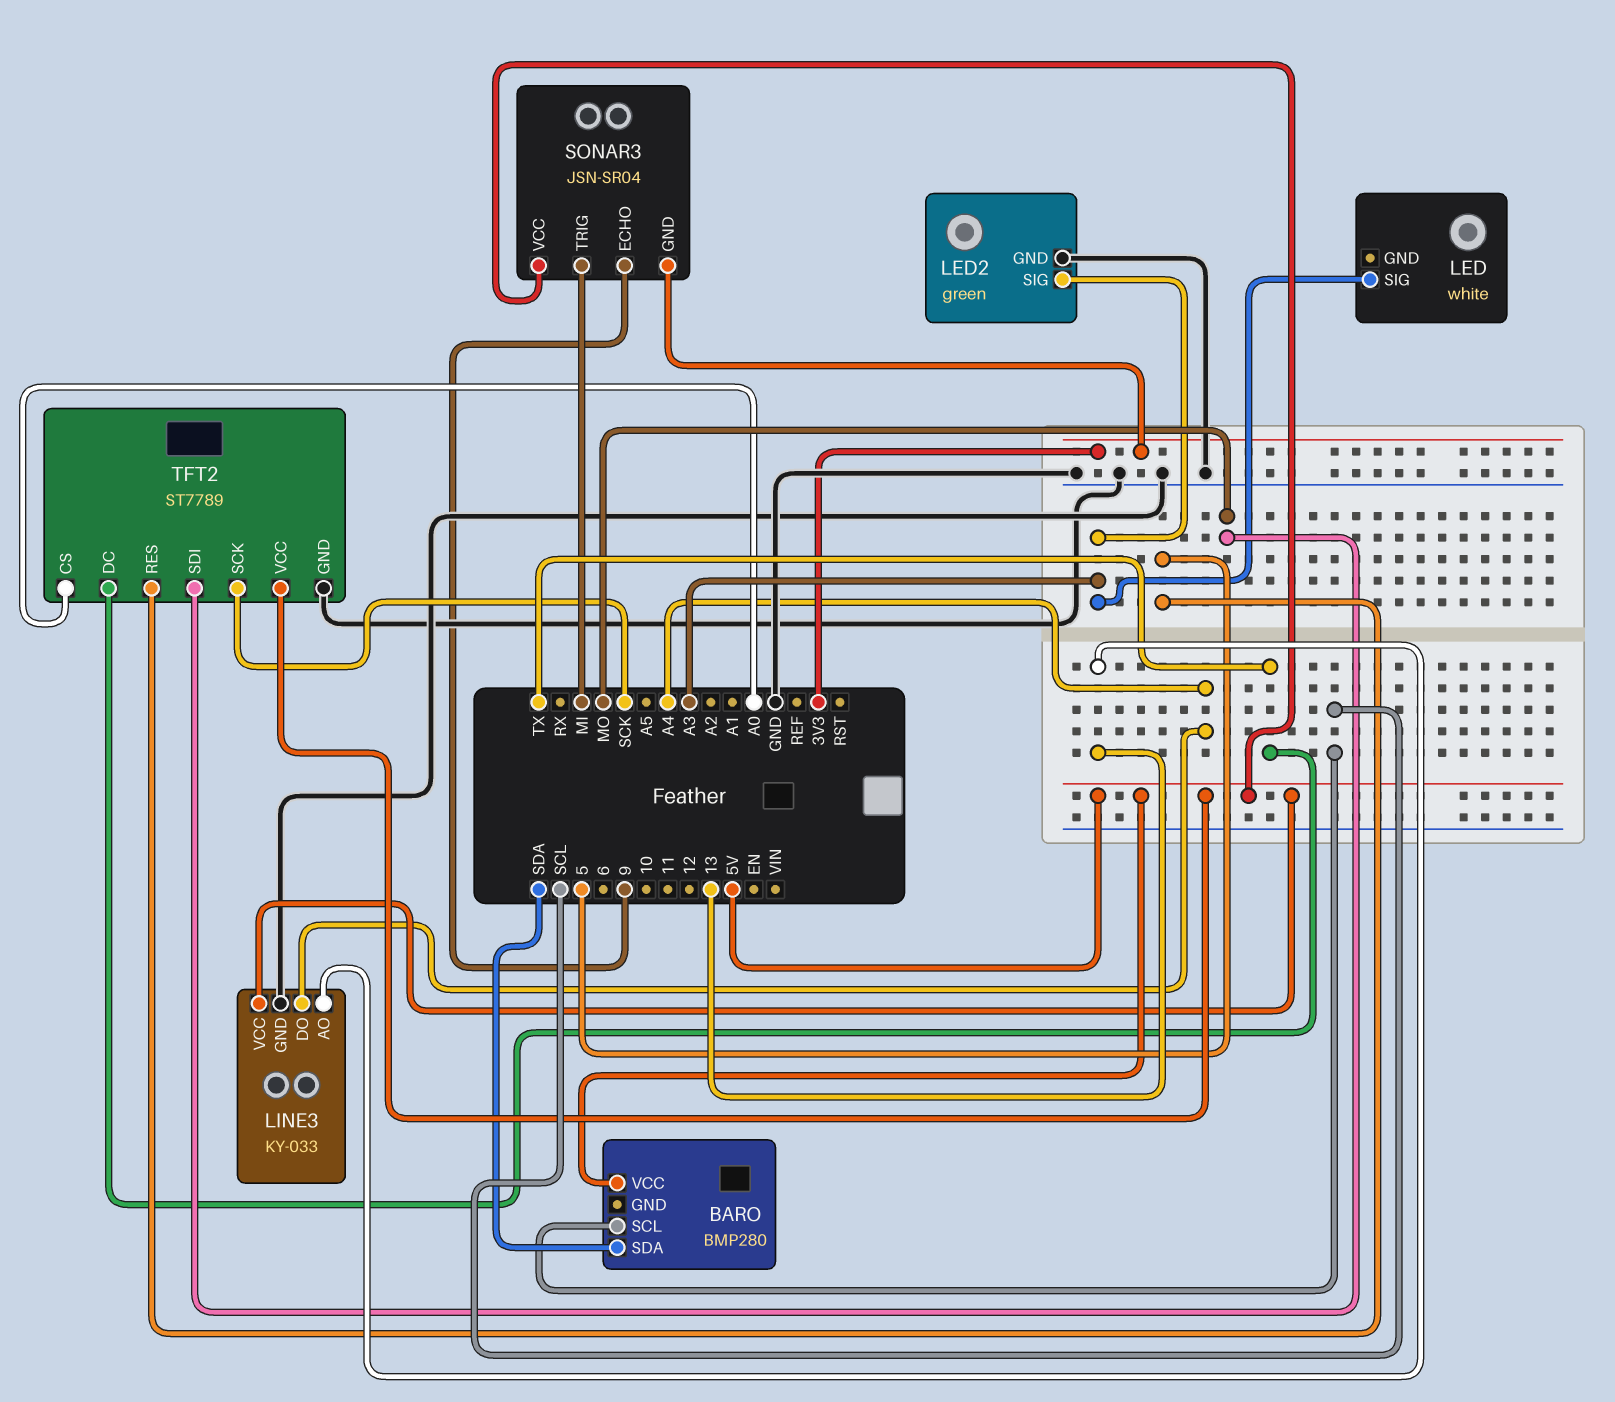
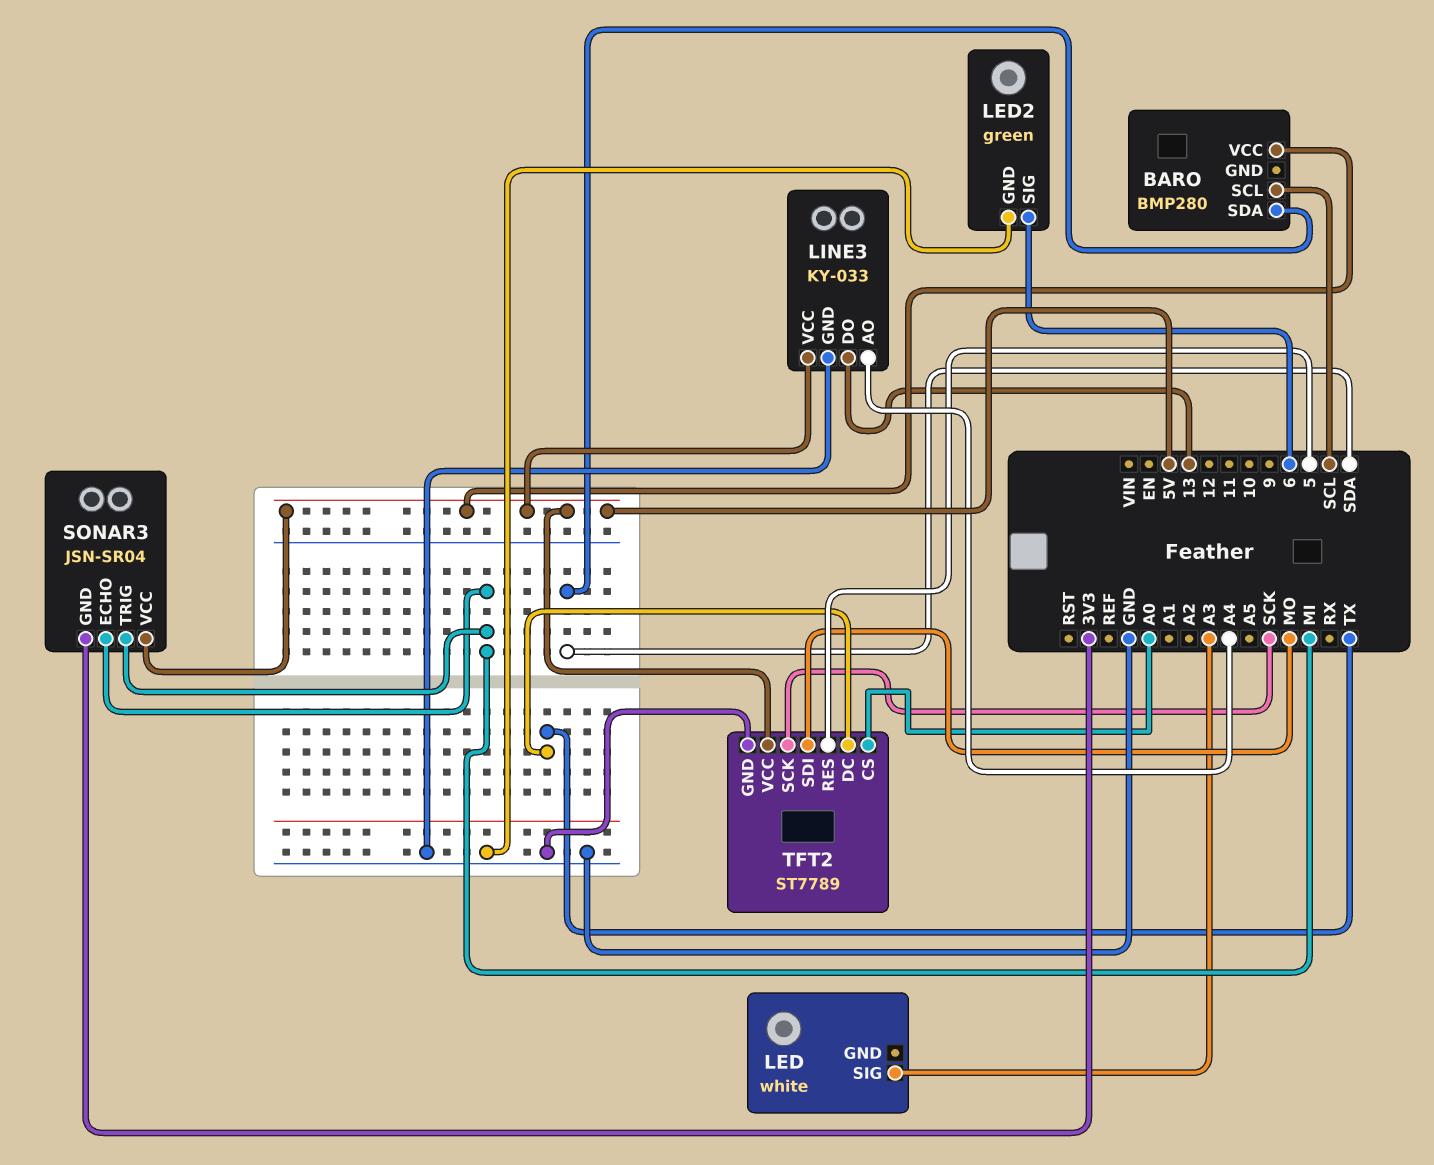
LED2 pin SIG: A3 -> 6
LINE3 pin AO: 13 -> A4
LINE3 pin DO: A4 -> 13
SONAR3 pin ECHO: 9 -> MI

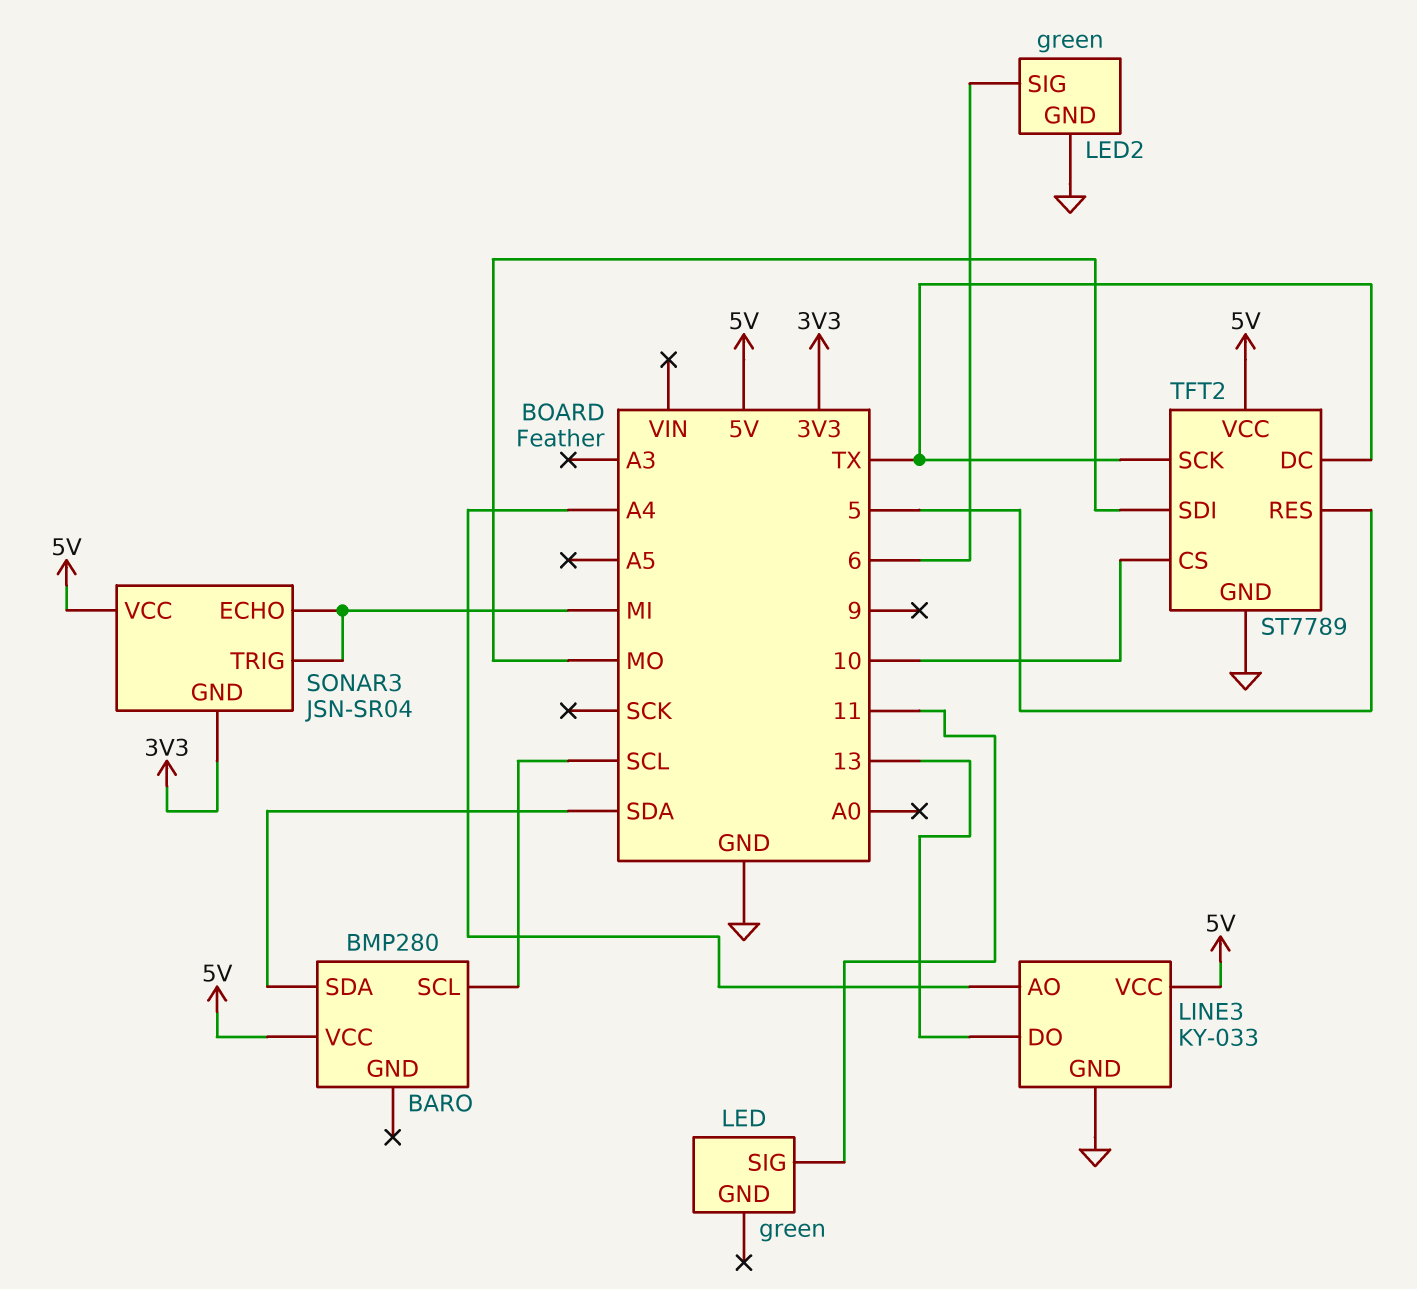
LED: white -> green
LED pin SIG: A3 -> 11
TFT2 pin CS: A0 -> 10
TFT2 pin SCK: SCK -> TX

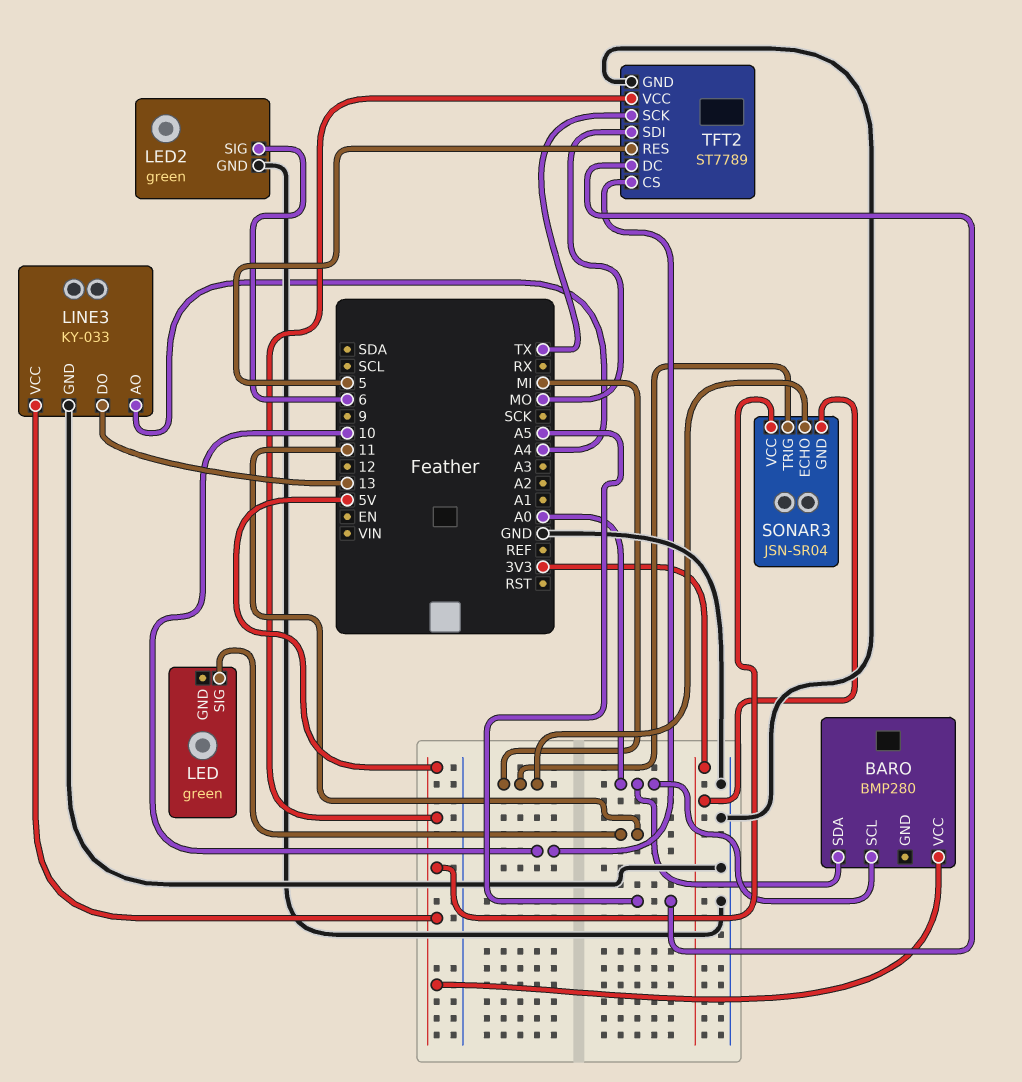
BARO pin SCL: SCL -> A0
BARO pin SDA: SDA -> A0
TFT2 pin DC: TX -> A5

